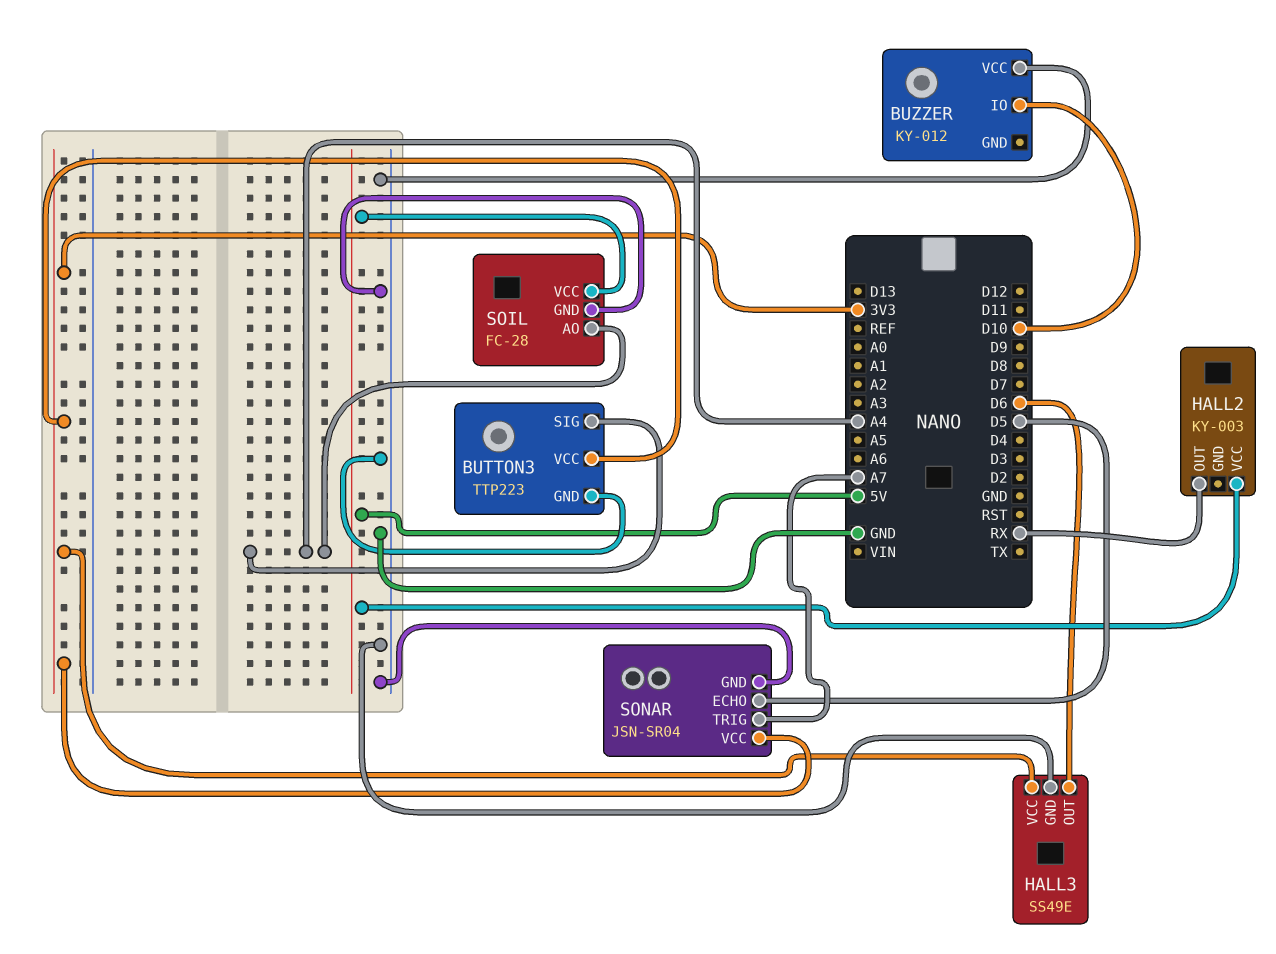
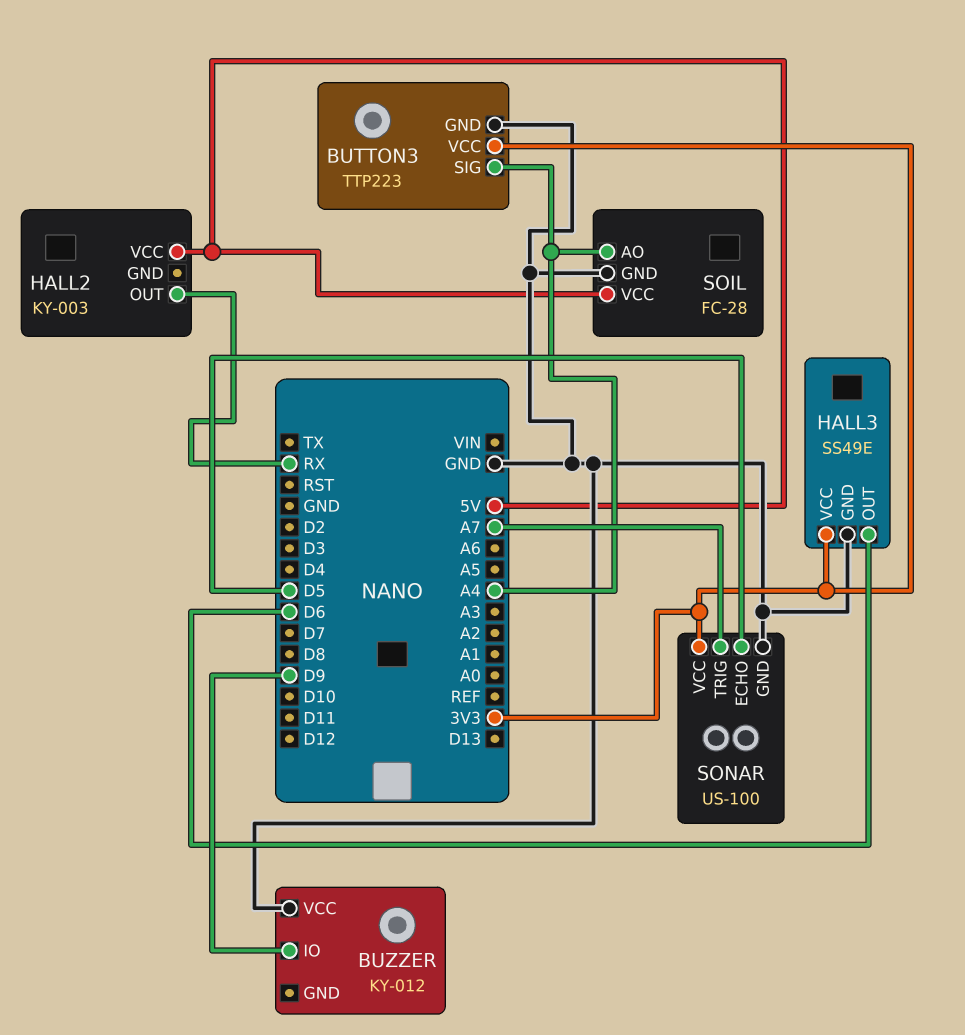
BUZZER pin IO: D10 -> D9
SONAR: JSN-SR04 -> US-100

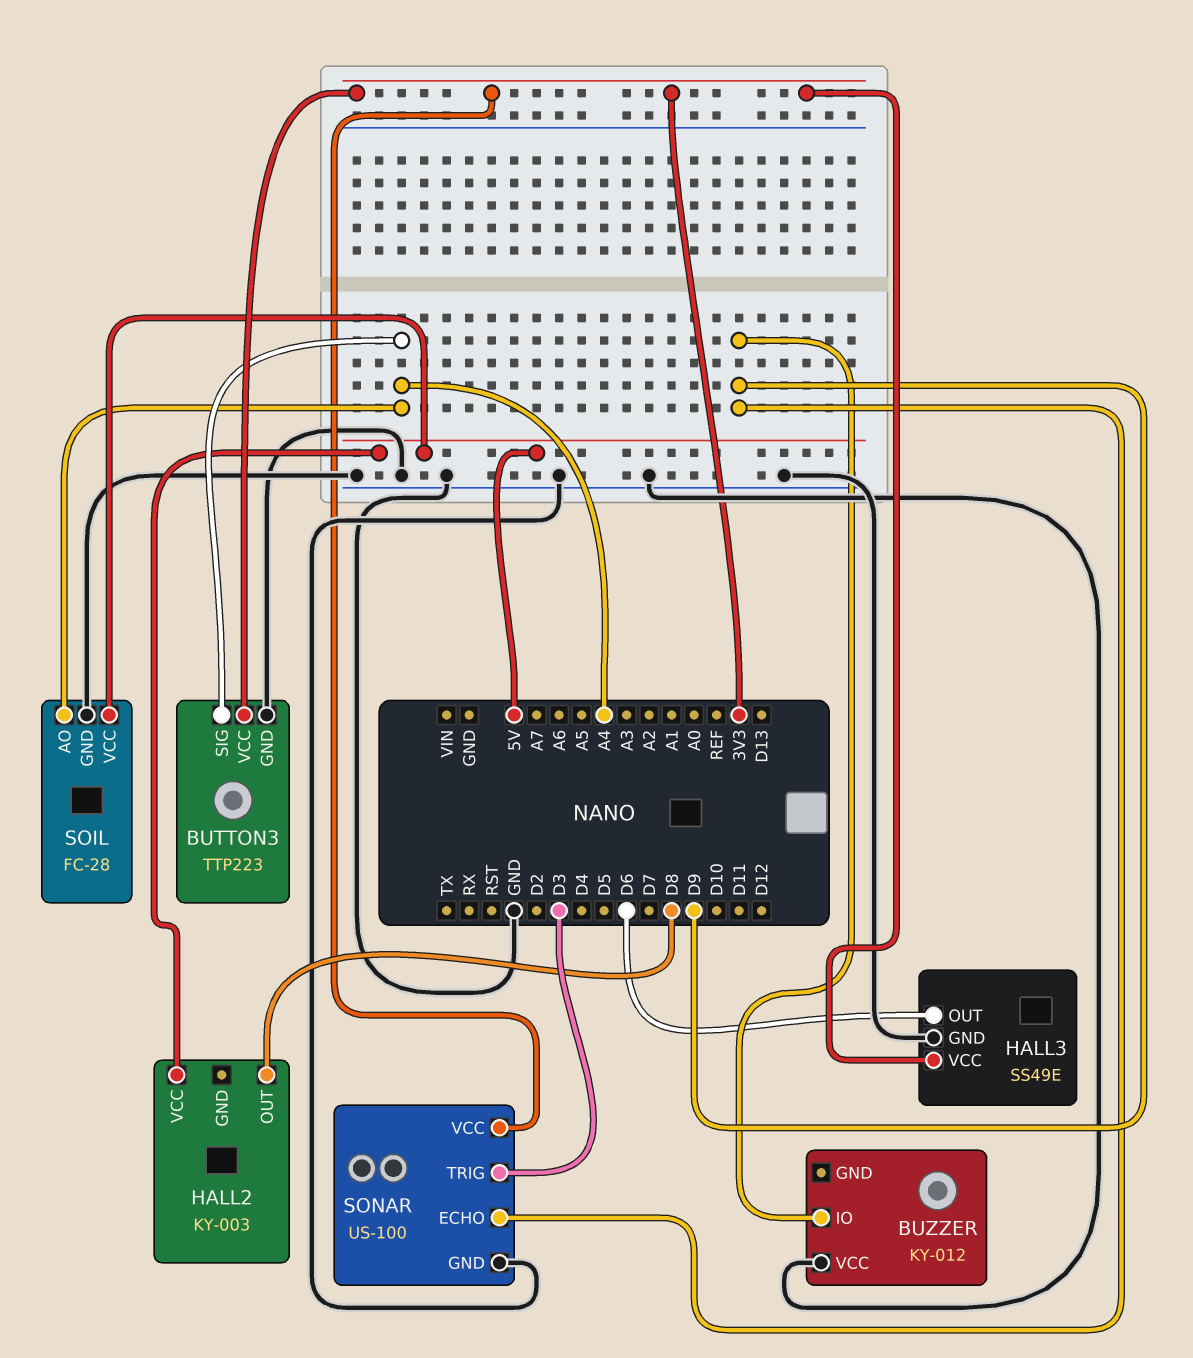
HALL2 pin OUT: RX -> D8
SONAR pin ECHO: D5 -> D9
SONAR pin TRIG: A7 -> D3

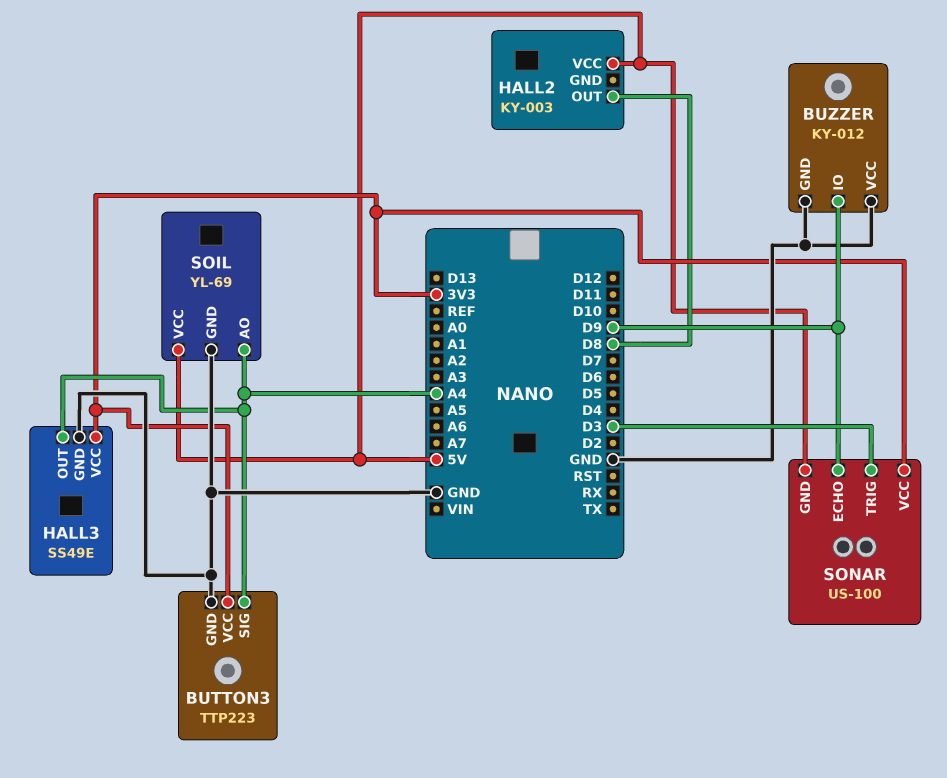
BUZZER pin GND: none -> GND
HALL3 pin OUT: D6 -> A4
SOIL: FC-28 -> YL-69
SONAR pin GND: GND -> 5V

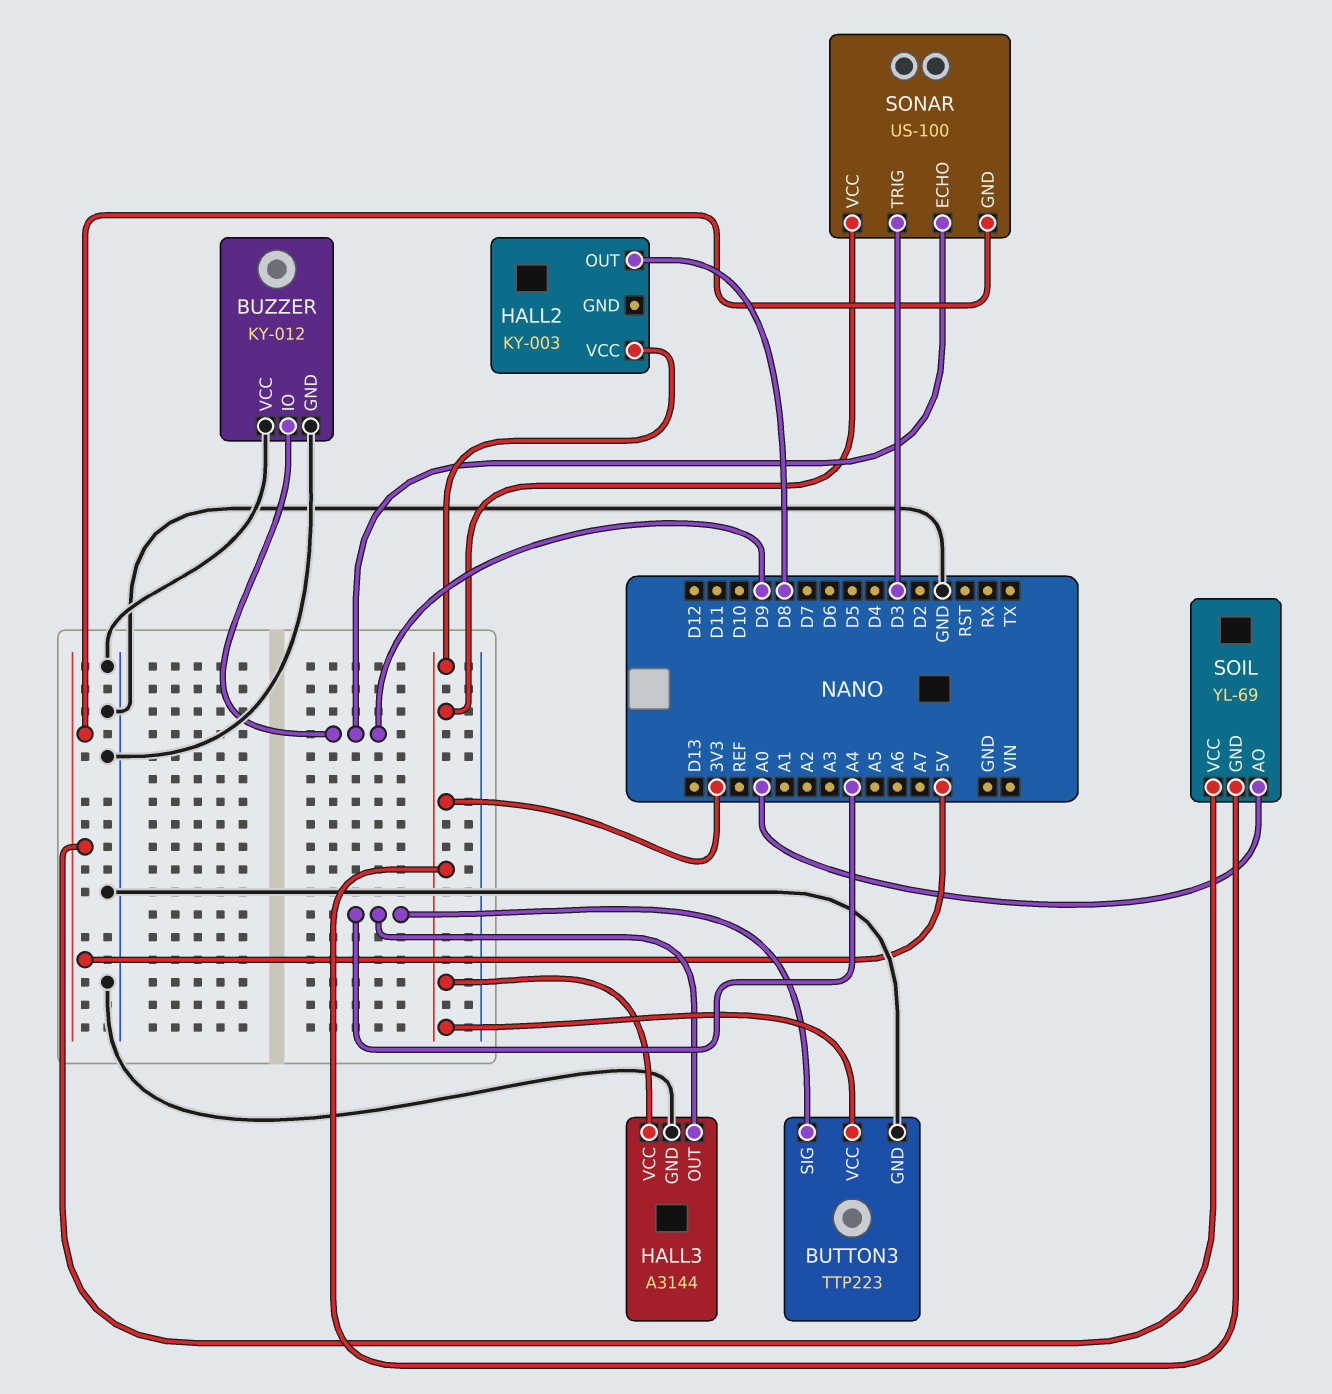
HALL2 pin VCC: 5V -> 3V3
HALL3: SS49E -> A3144
SOIL pin AO: A4 -> A0
SOIL pin GND: GND -> 3V3

